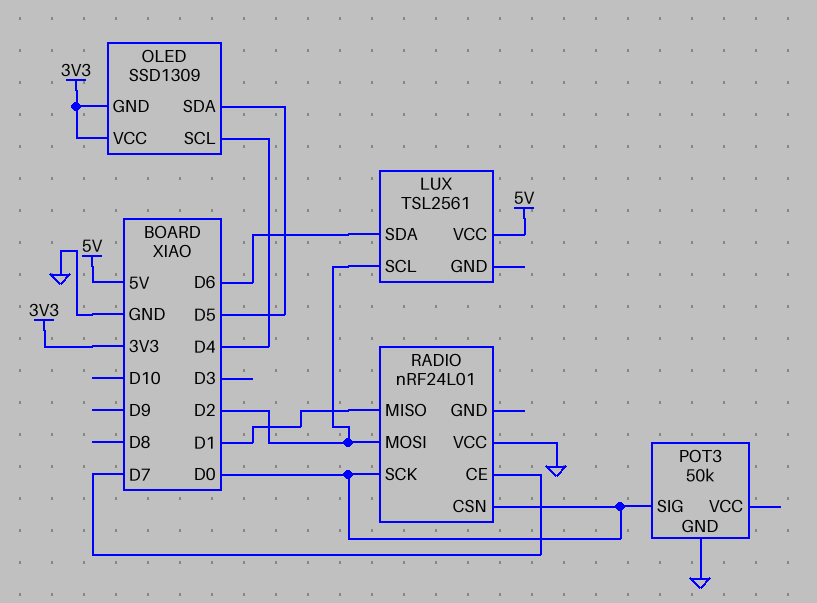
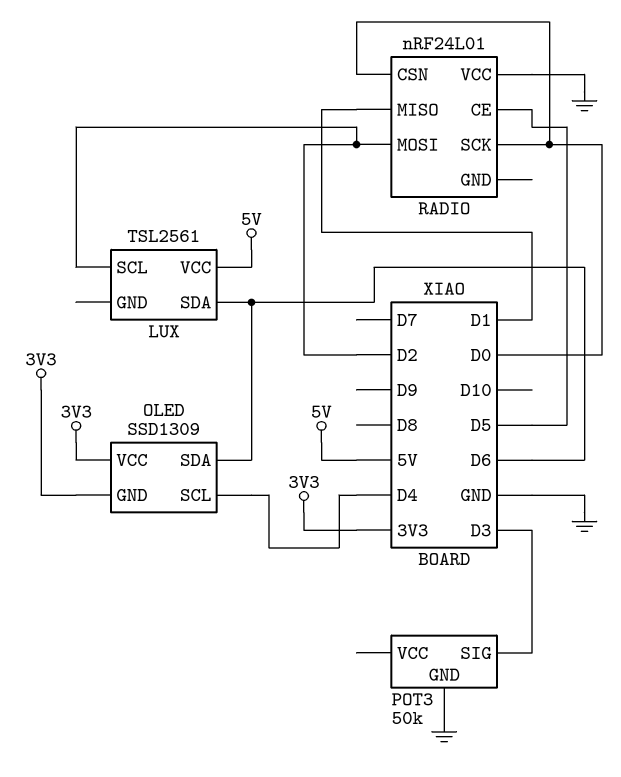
OLED pin SDA: D5 -> D6
POT3 pin SIG: D0 -> D3
RADIO pin CE: D7 -> D5

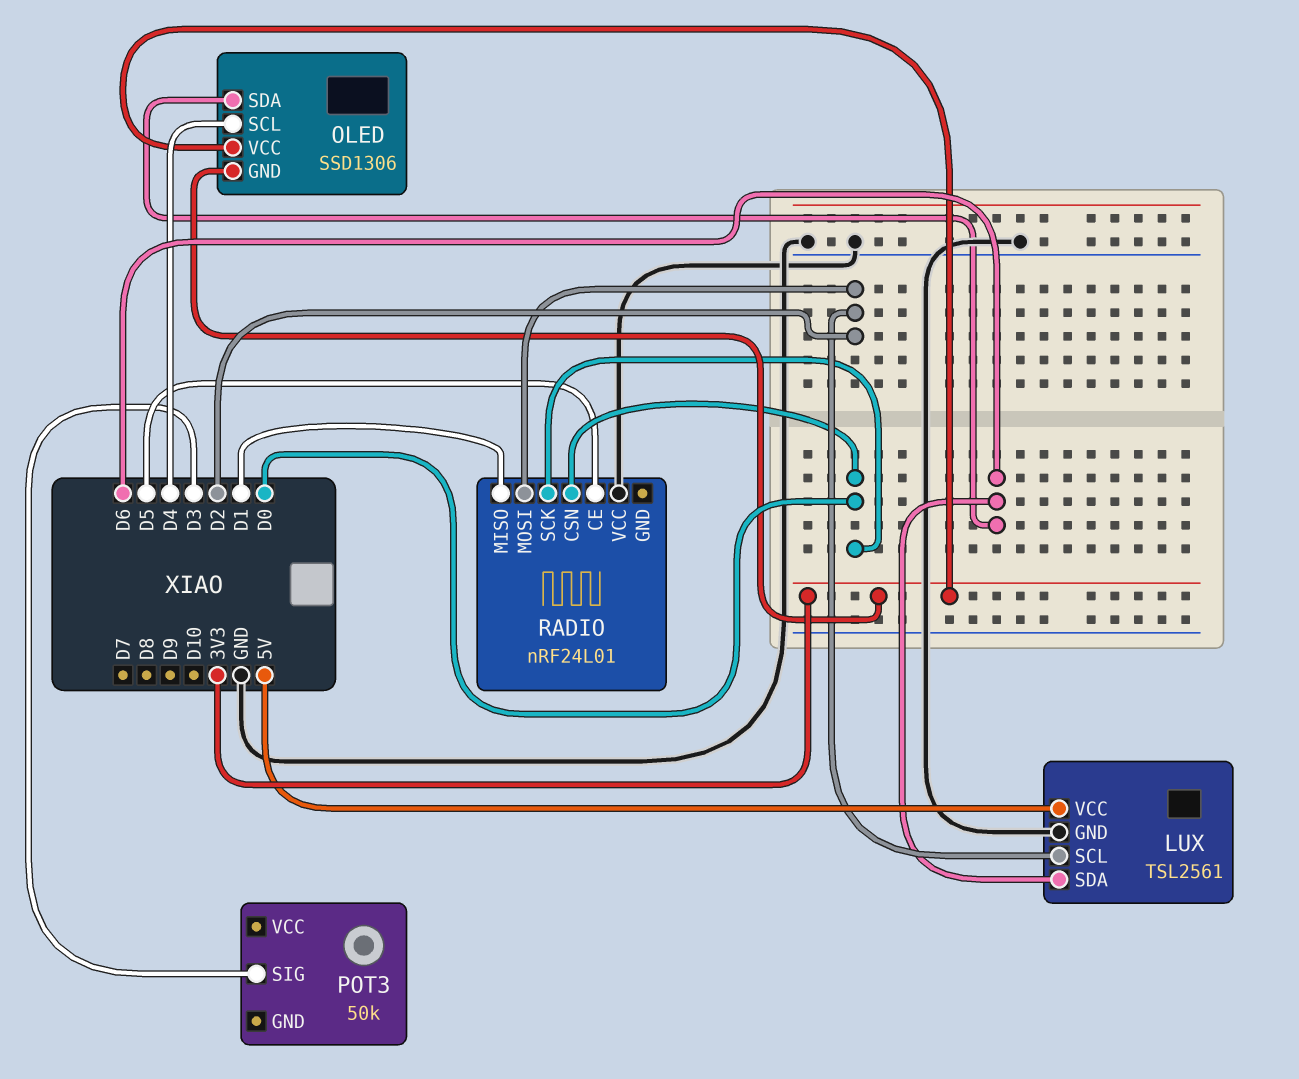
LUX pin GND: none -> GND
OLED: SSD1309 -> SSD1306
POT3 pin GND: GND -> none

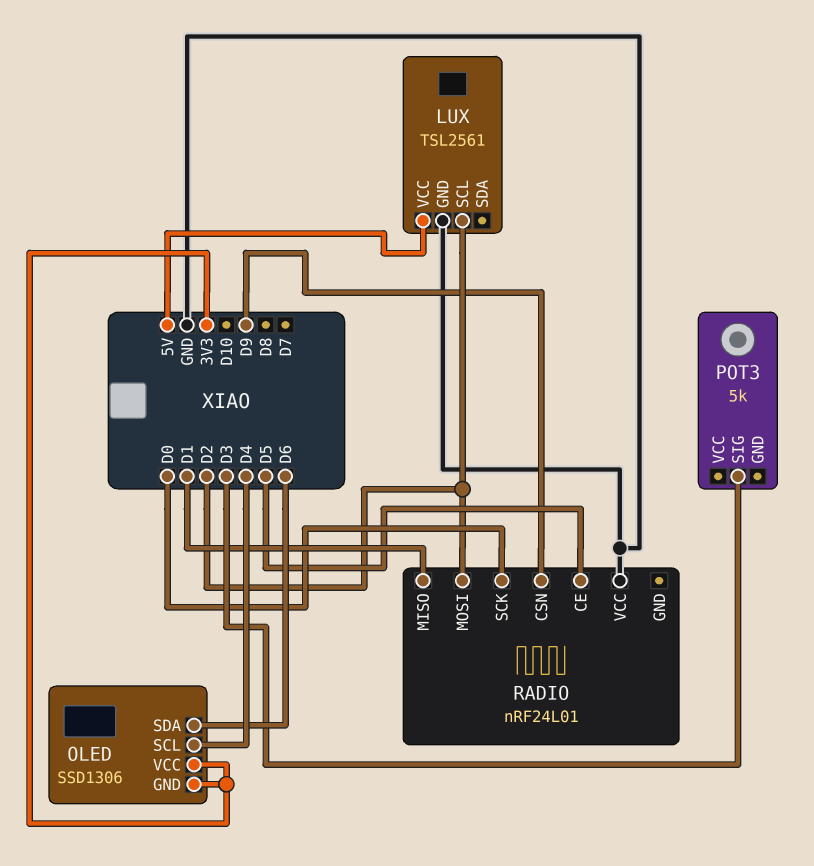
LUX pin SDA: D6 -> none
POT3: 50k -> 5k
RADIO pin CSN: D0 -> D9

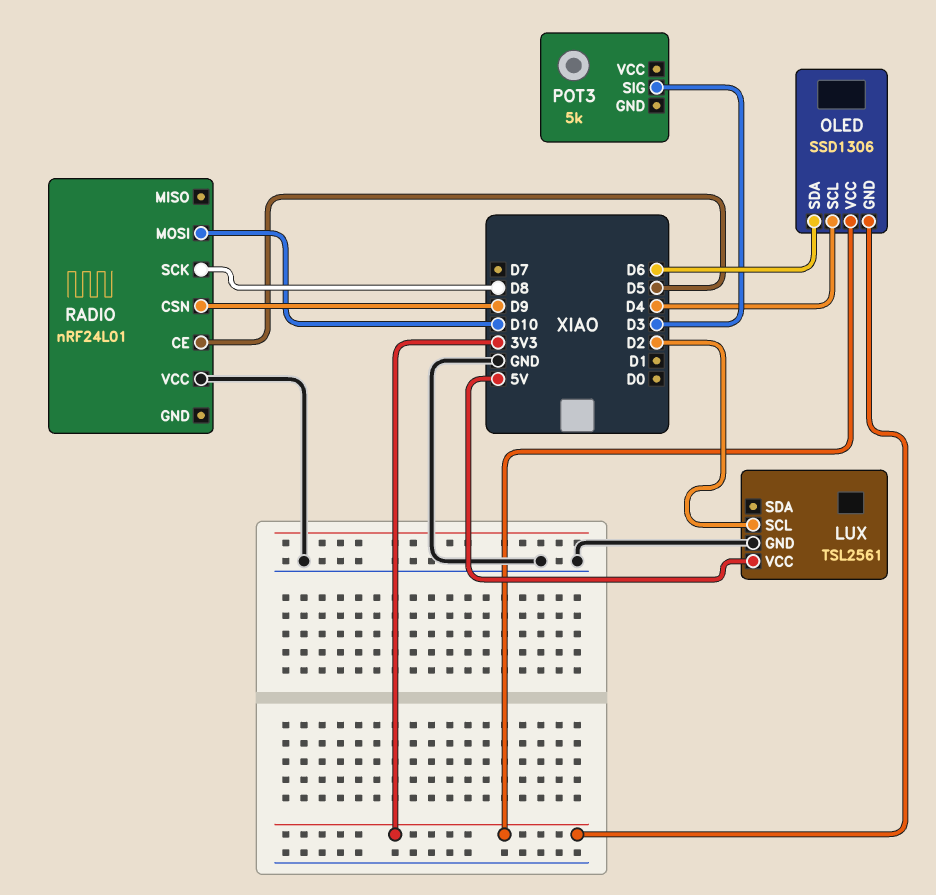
RADIO pin MISO: D1 -> none
RADIO pin MOSI: D2 -> D10
RADIO pin SCK: D0 -> D8

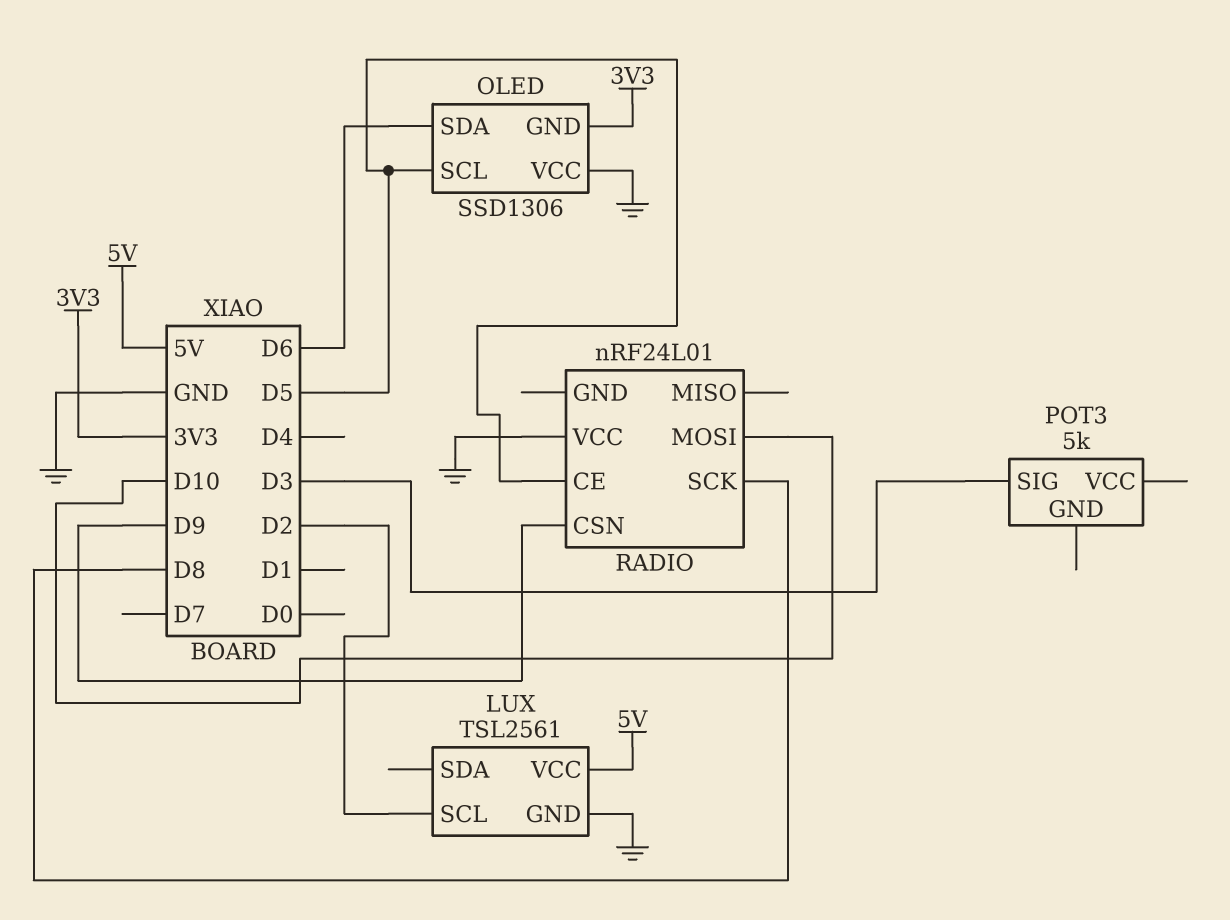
OLED pin SCL: D4 -> D5
OLED pin VCC: 3V3 -> GND

